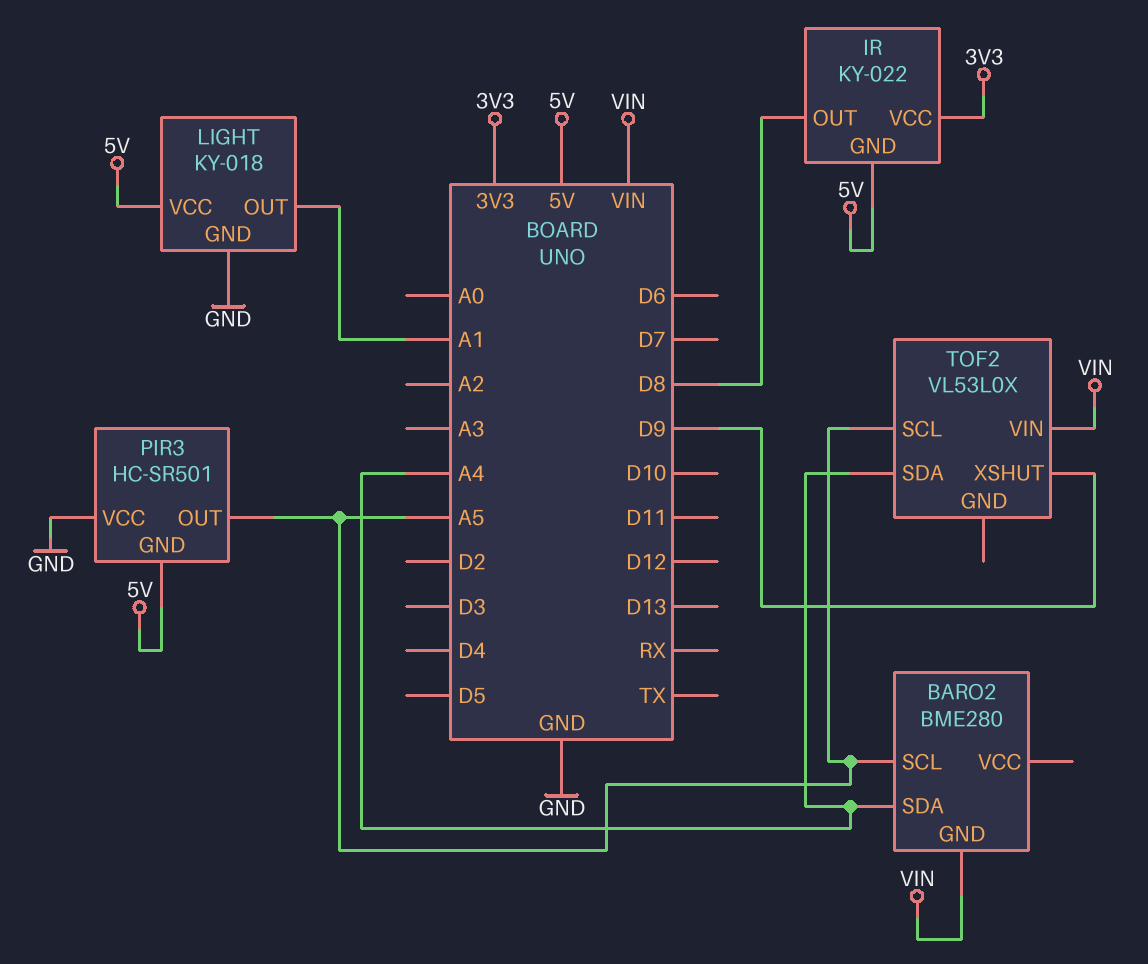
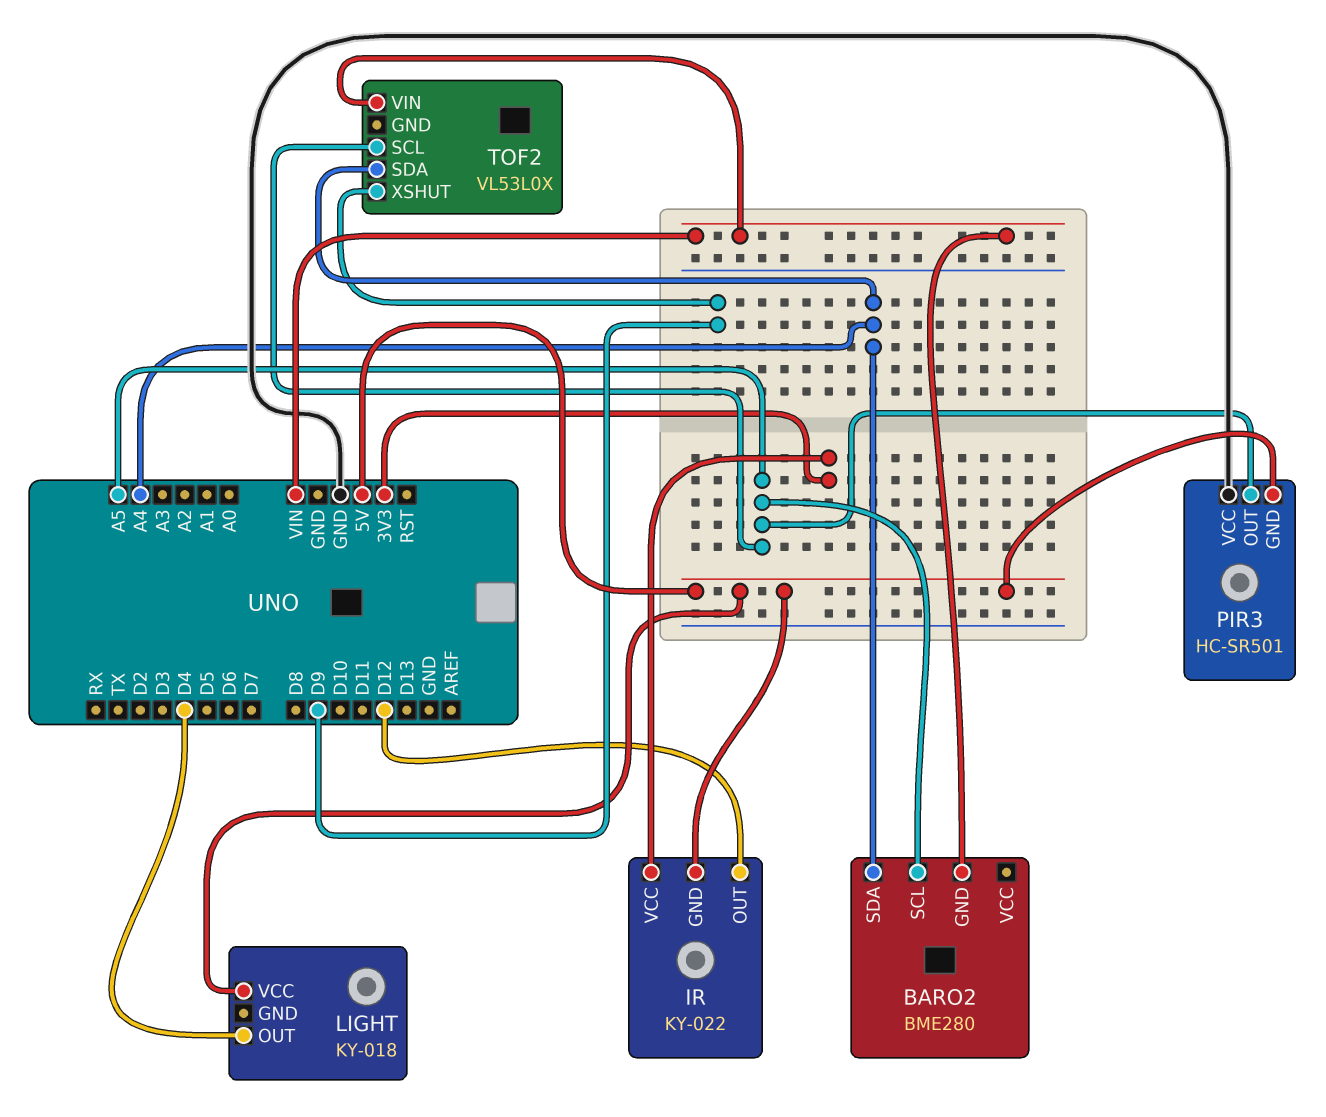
IR pin OUT: D8 -> D12
LIGHT pin GND: GND -> none
LIGHT pin OUT: A1 -> D4

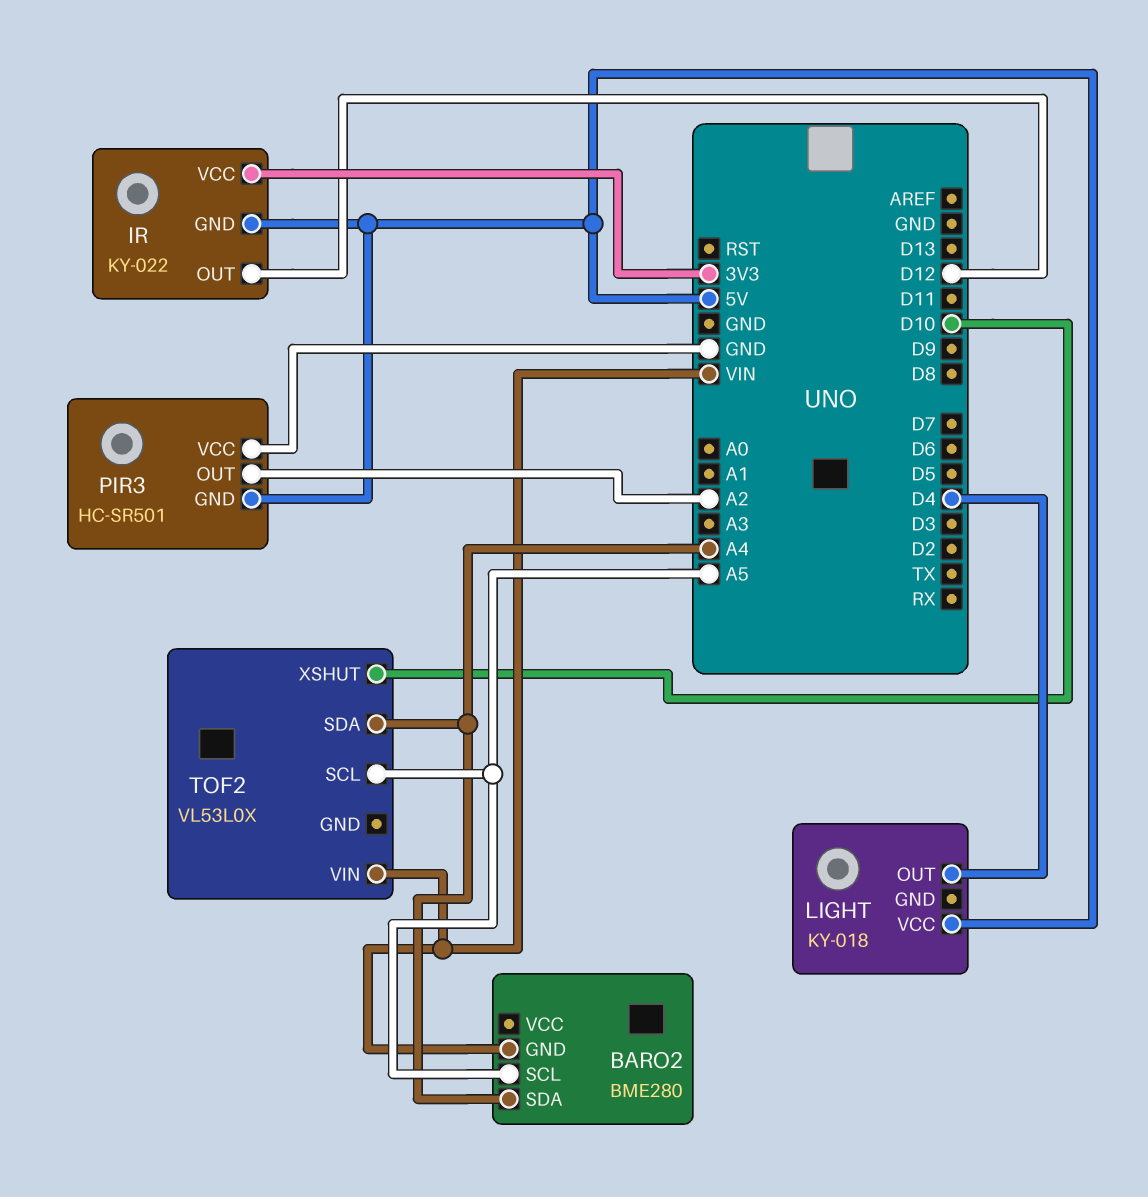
PIR3 pin OUT: A5 -> A2
TOF2 pin XSHUT: D9 -> D10

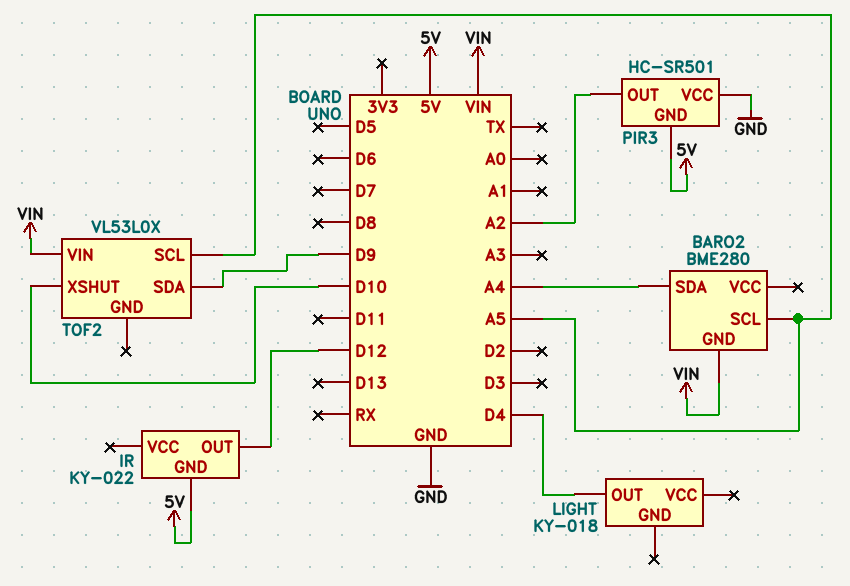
IR pin VCC: 3V3 -> none
LIGHT pin VCC: 5V -> none
TOF2 pin SDA: A4 -> D9

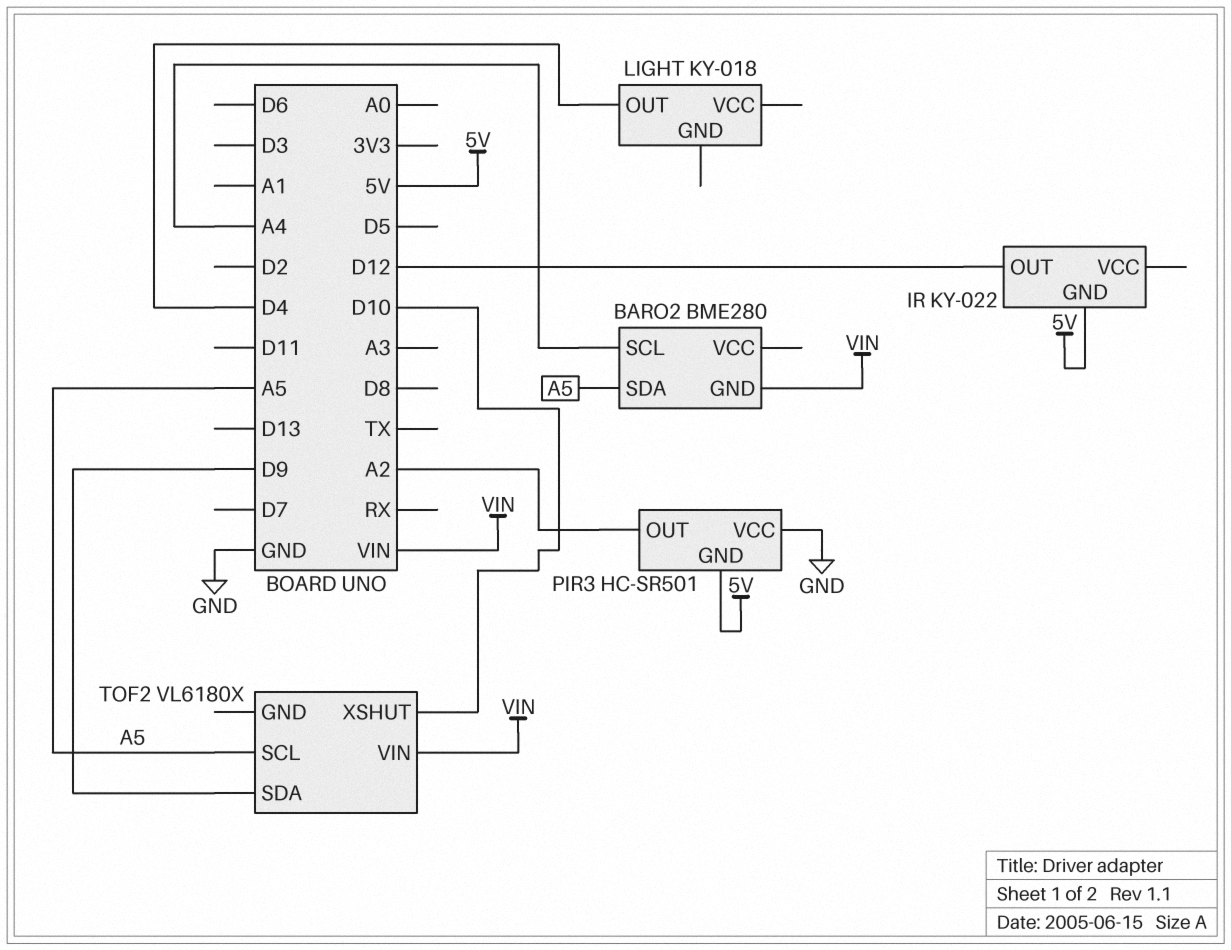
BARO2 pin SCL: A5 -> A4
BARO2 pin SDA: A4 -> A5
TOF2: VL53L0X -> VL6180X

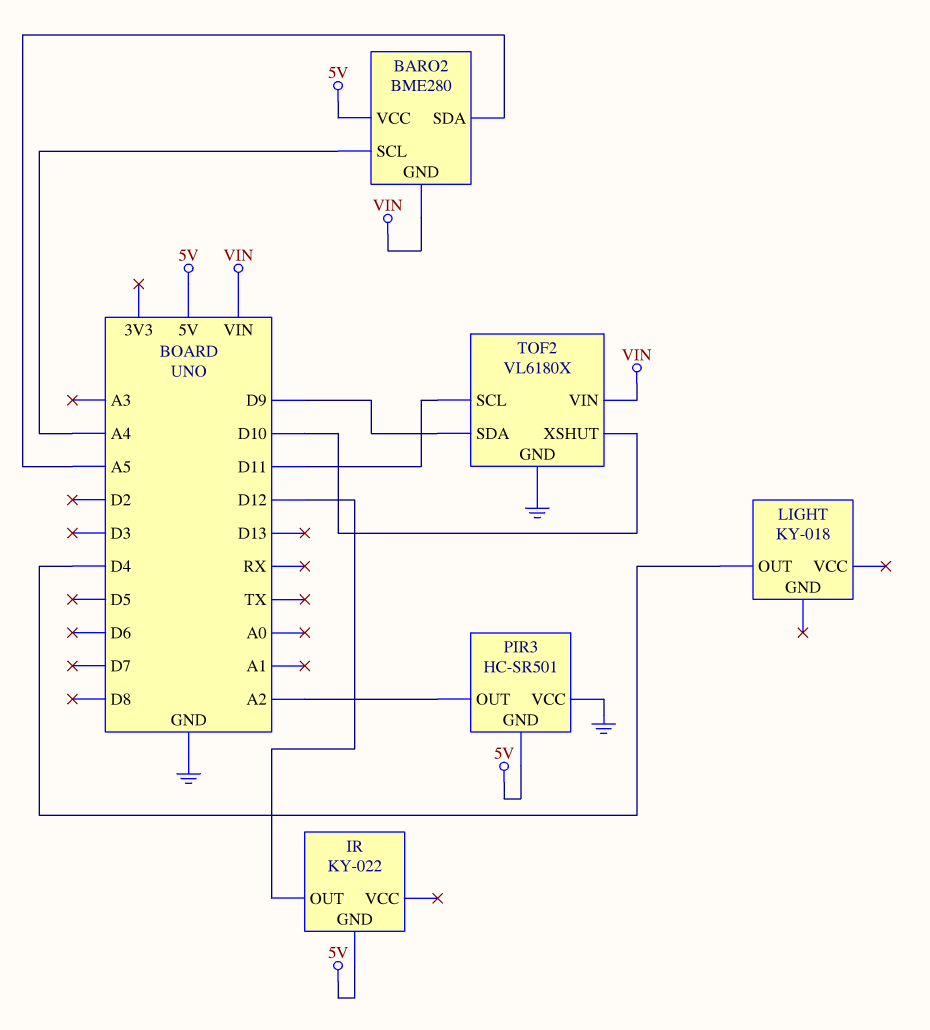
BARO2 pin VCC: none -> 5V
TOF2 pin GND: none -> GND
TOF2 pin SCL: A5 -> D11

